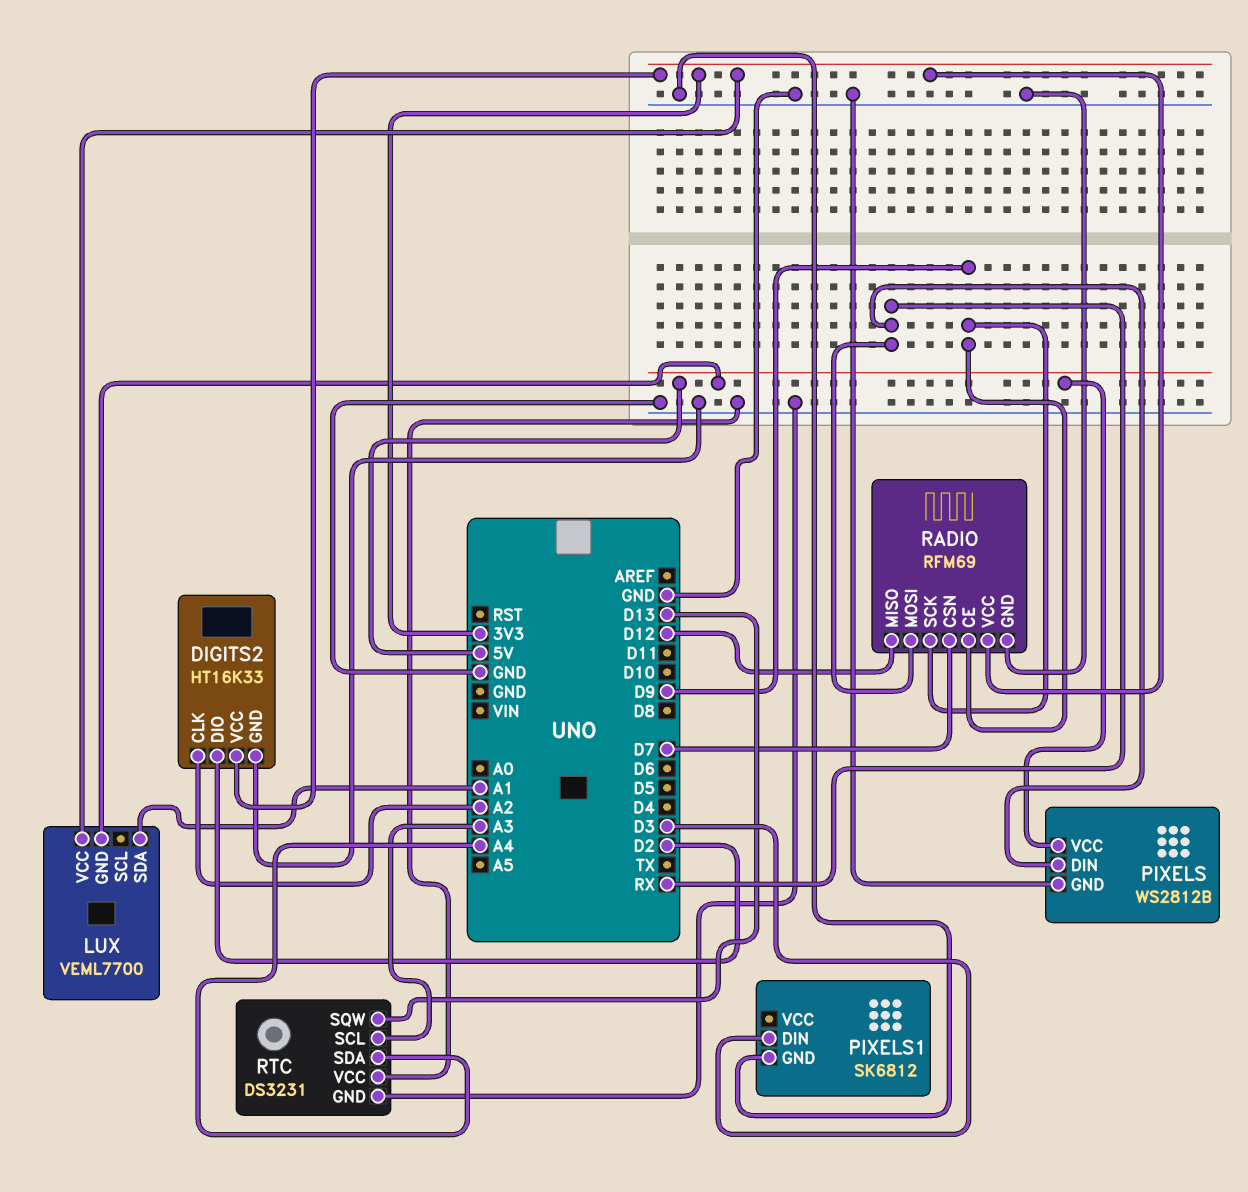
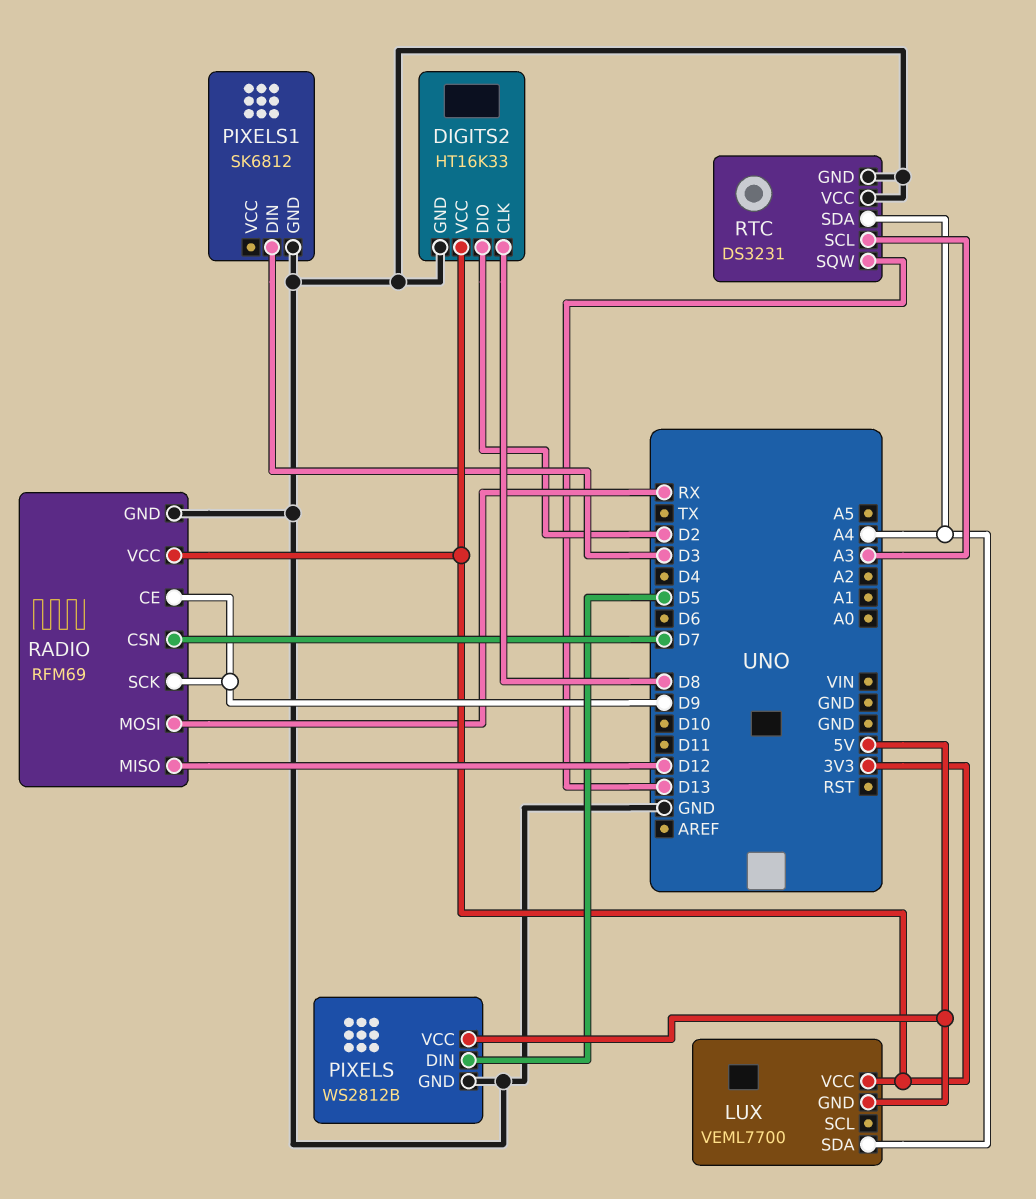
DIGITS2 pin CLK: A2 -> D8
LUX pin SDA: A1 -> A4
PIXELS pin DIN: RX -> D5

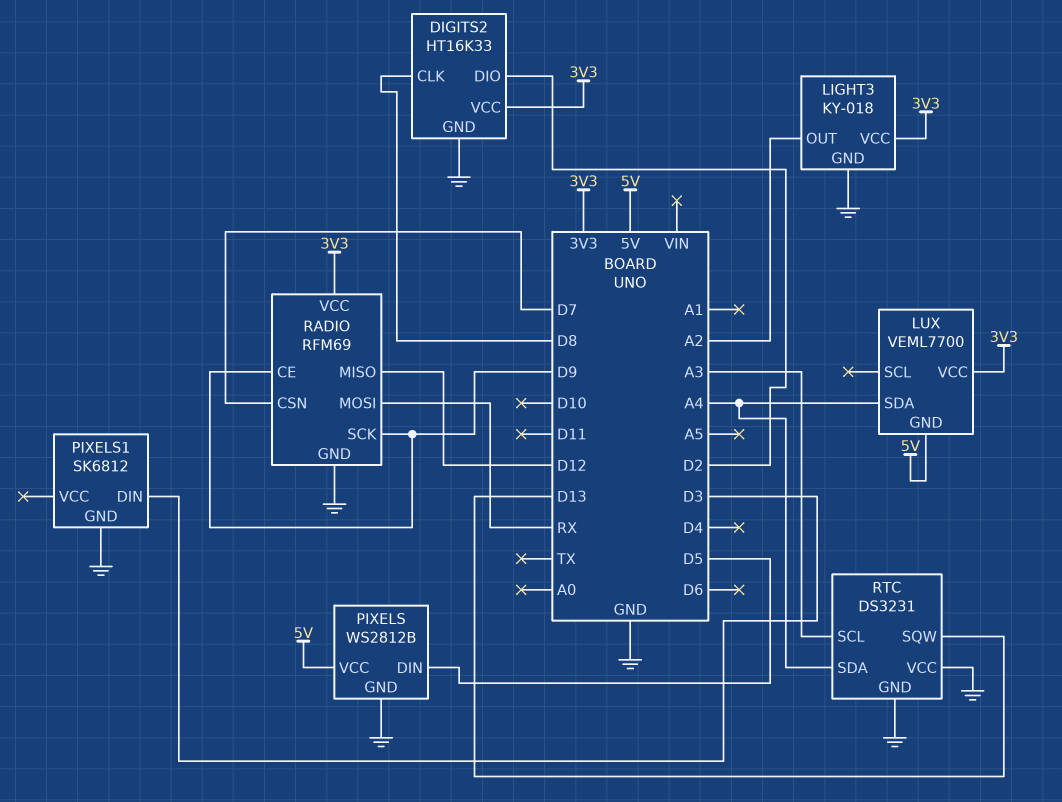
LIGHT3: none -> KY-018
LIGHT3 pin GND: none -> GND
LIGHT3 pin OUT: none -> A2
LIGHT3 pin VCC: none -> 3V3

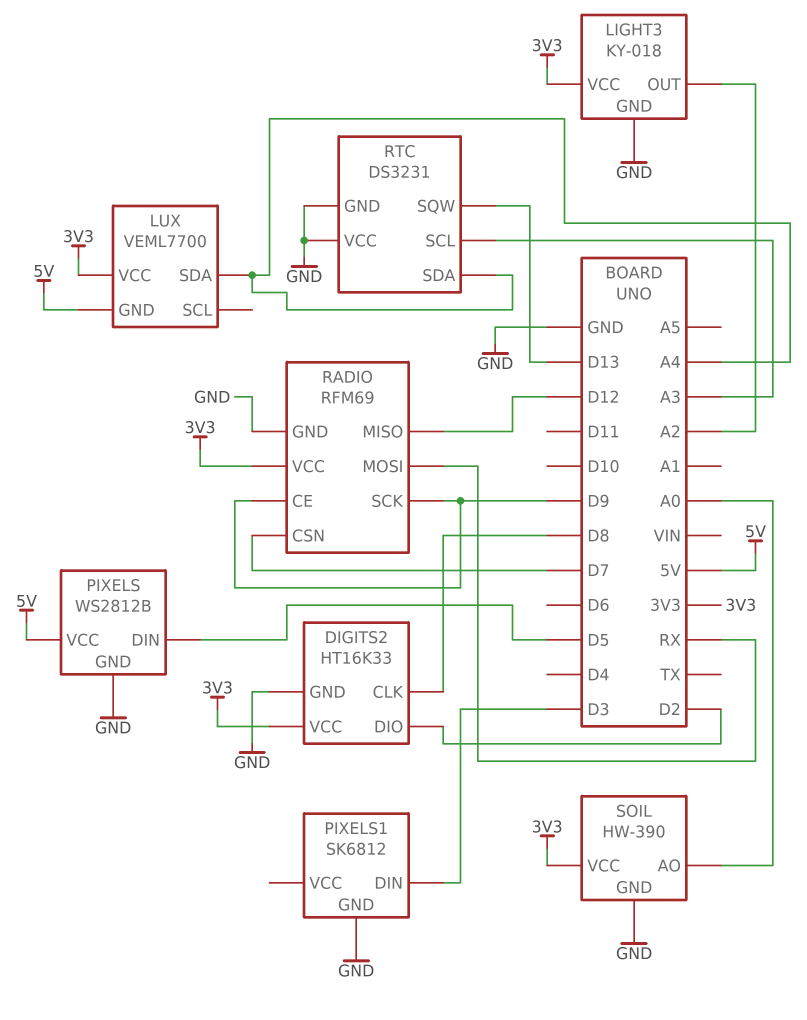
SOIL: none -> HW-390
SOIL pin AO: none -> A0
SOIL pin GND: none -> GND
SOIL pin VCC: none -> 3V3

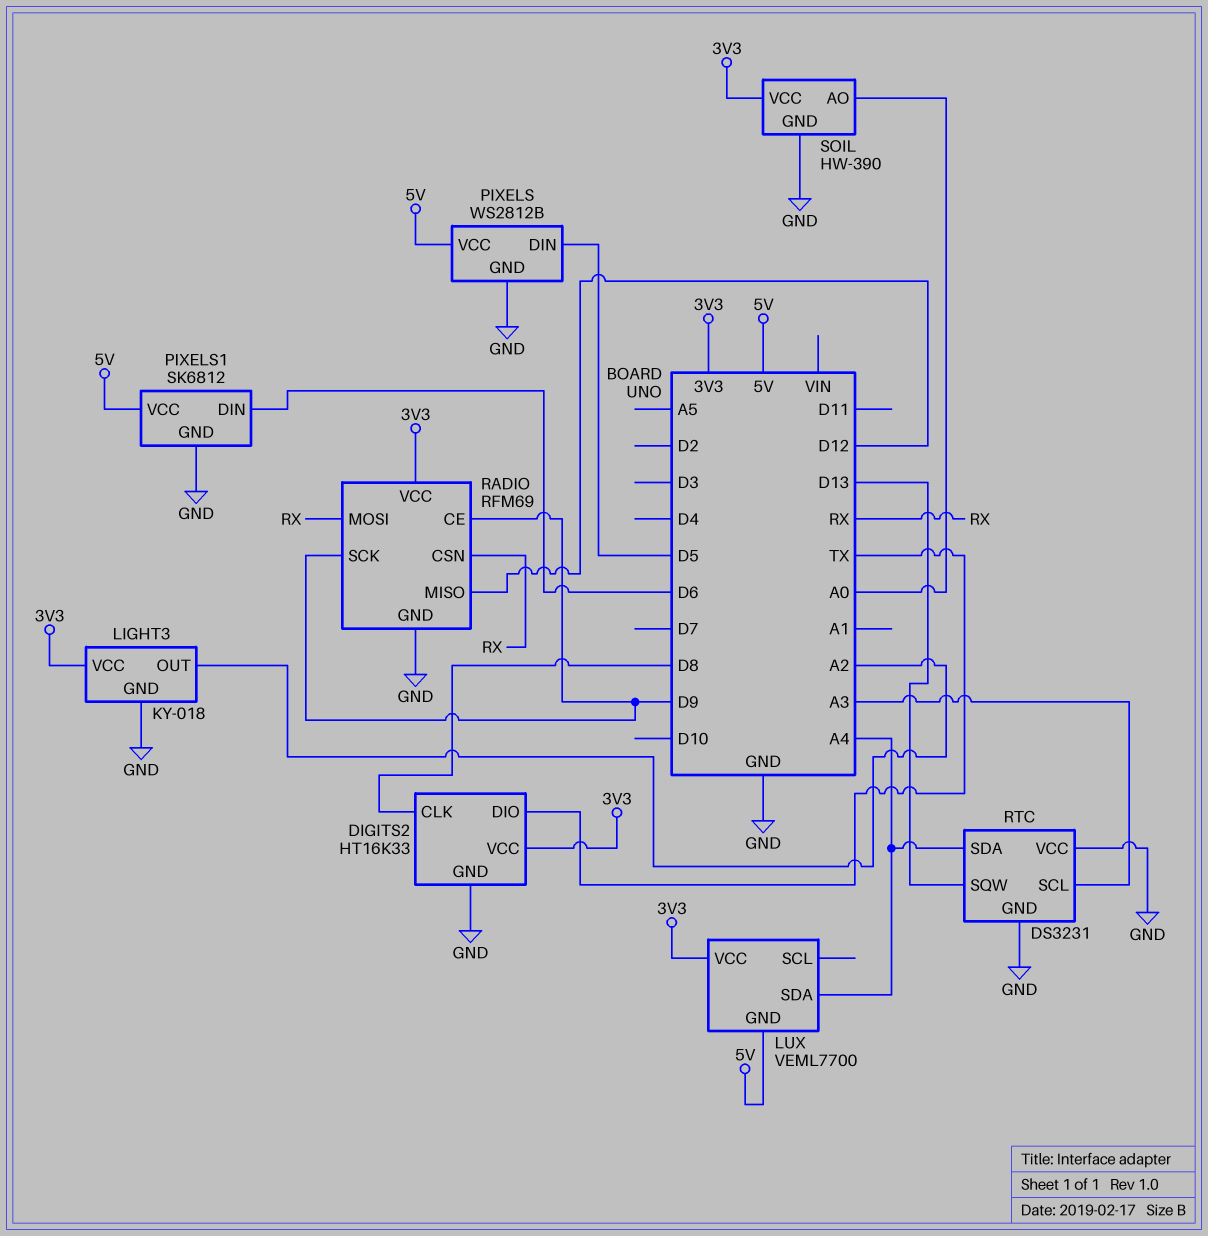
DIGITS2 pin DIO: D2 -> TX
PIXELS1 pin DIN: D3 -> D6
PIXELS1 pin VCC: none -> 5V
RADIO pin CSN: D7 -> RX

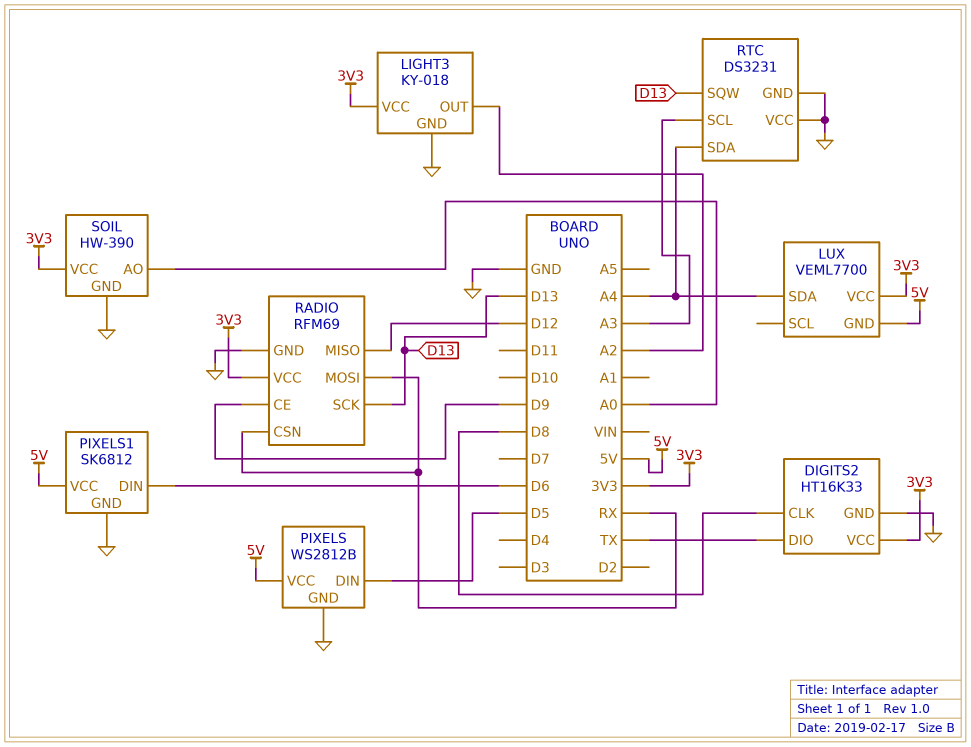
RADIO pin SCK: D9 -> D13

